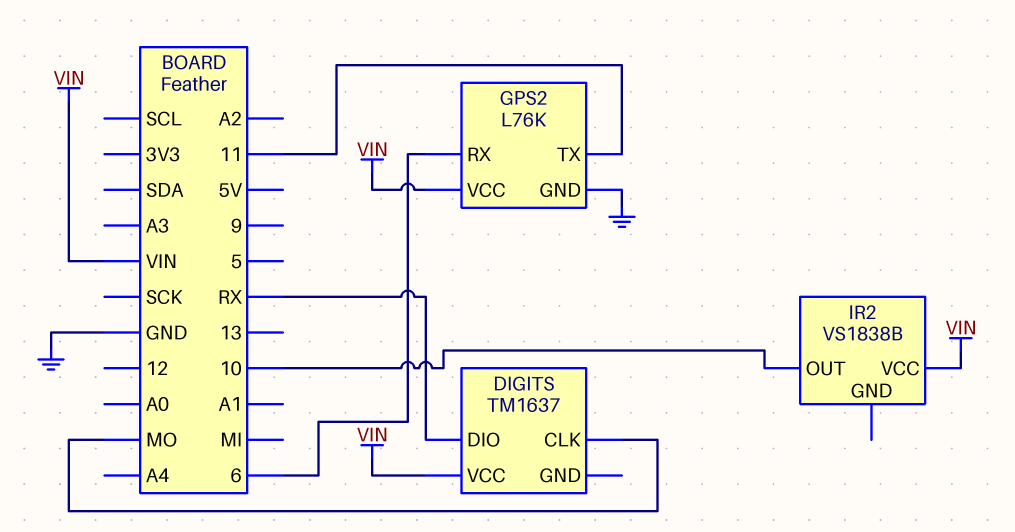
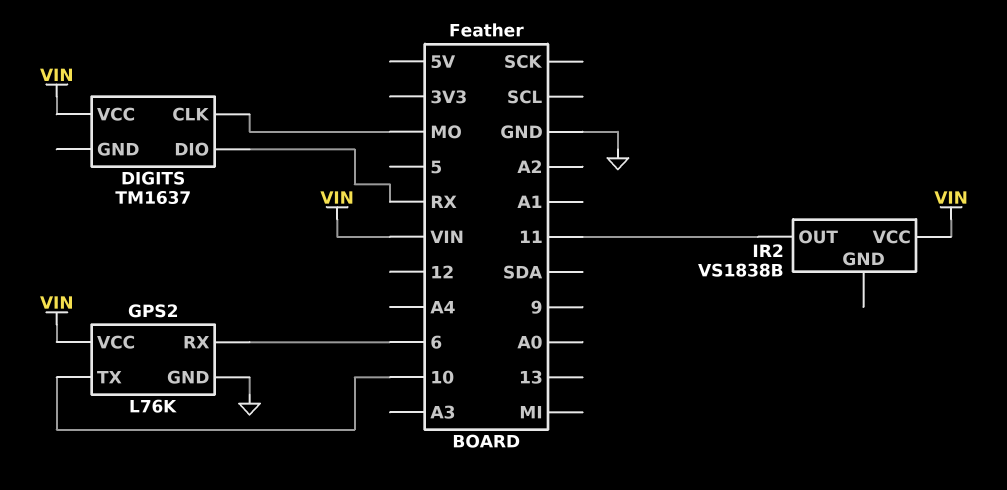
GPS2 pin TX: 11 -> 10
IR2 pin OUT: 10 -> 11

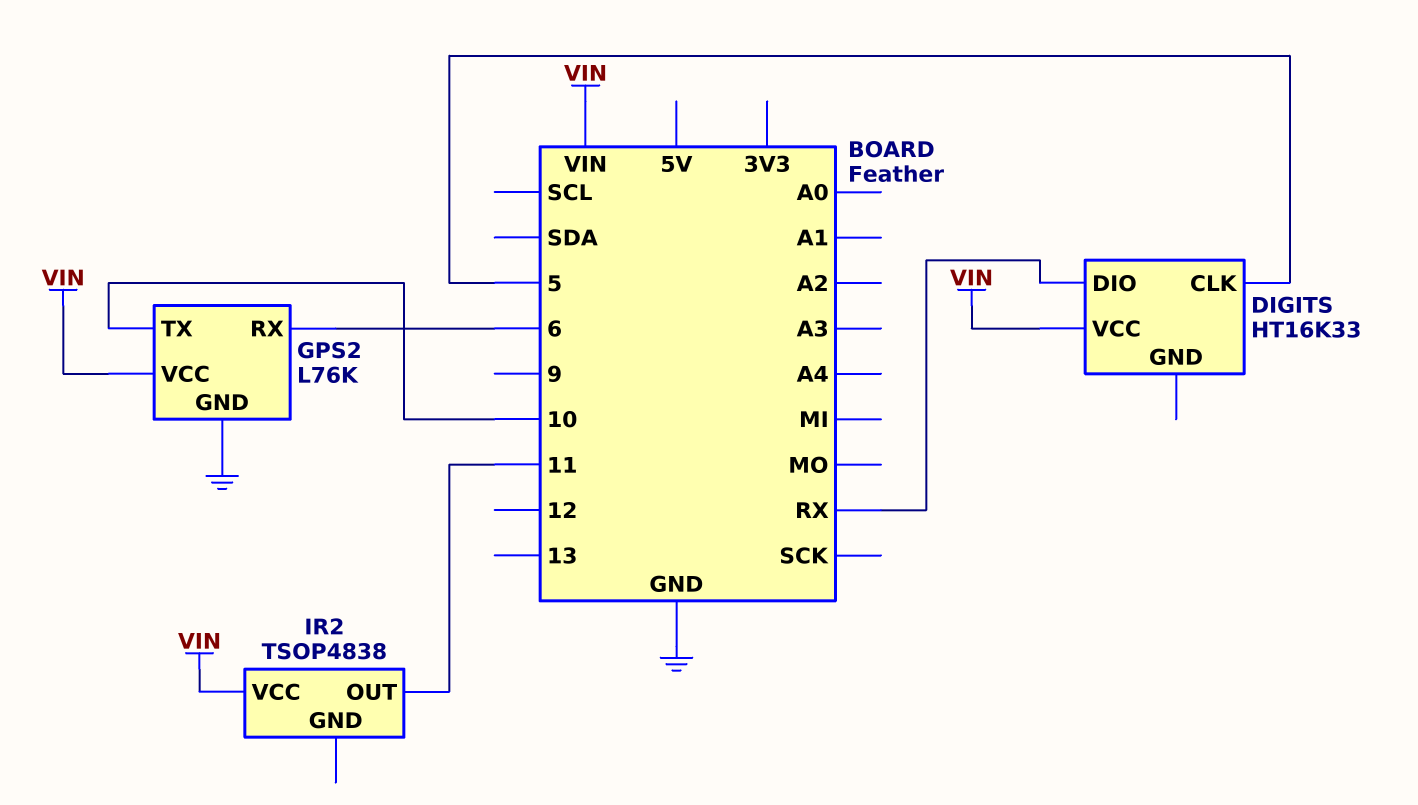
DIGITS: TM1637 -> HT16K33
DIGITS pin CLK: MO -> 5
IR2: VS1838B -> TSOP4838

